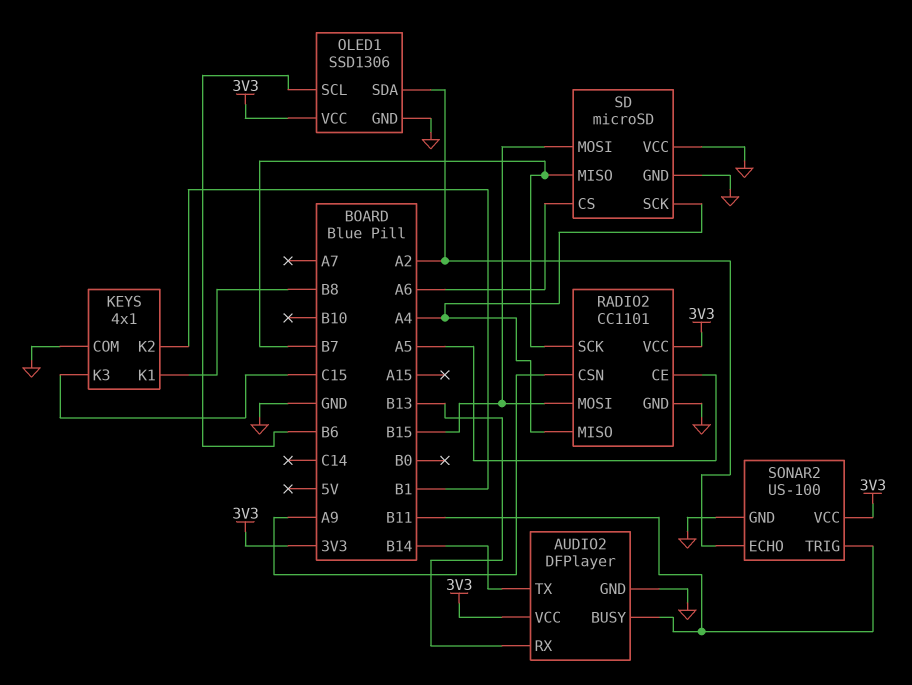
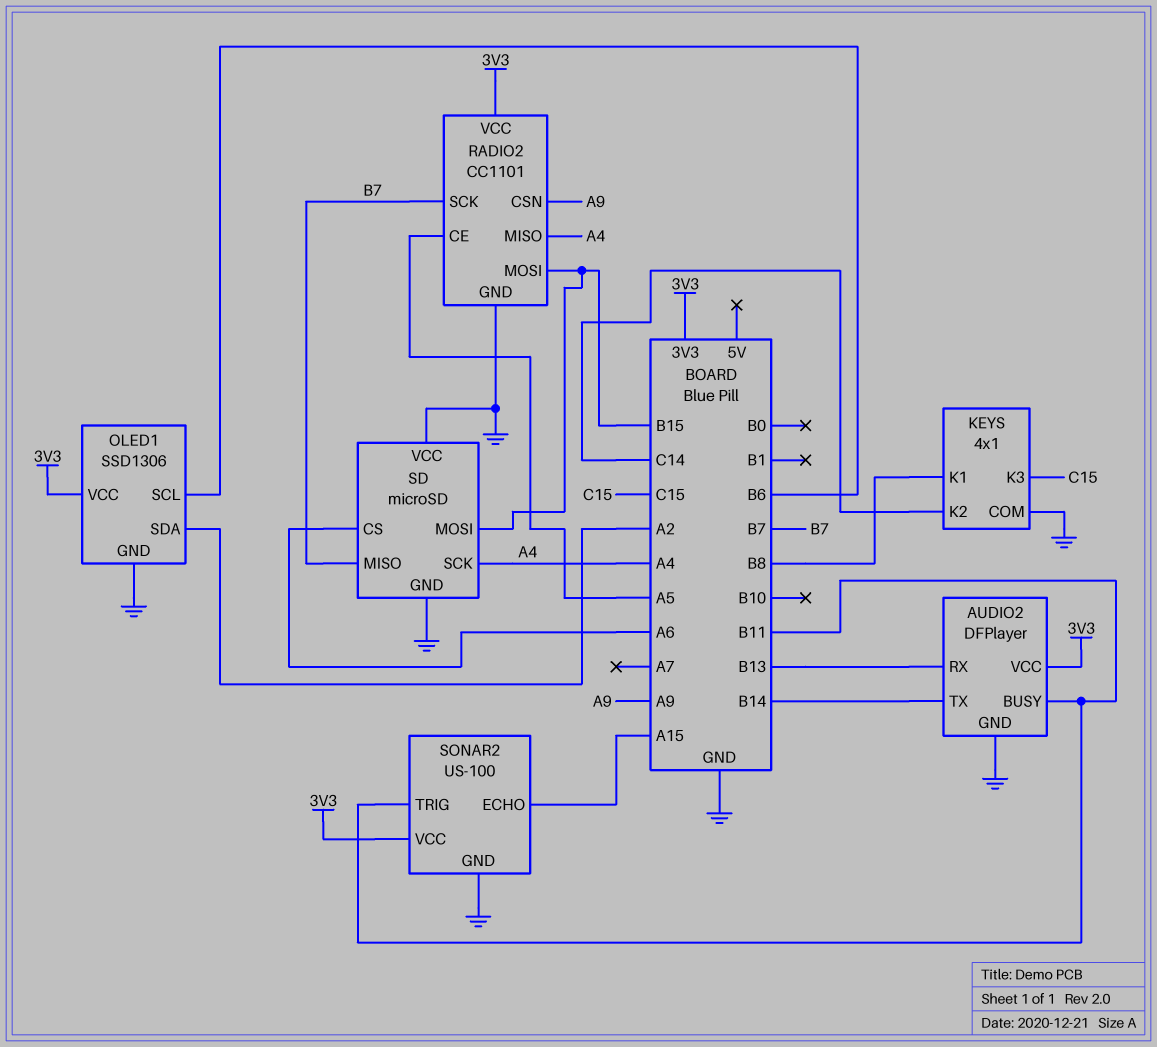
KEYS pin K2: B1 -> C14
SONAR2 pin ECHO: A2 -> A15

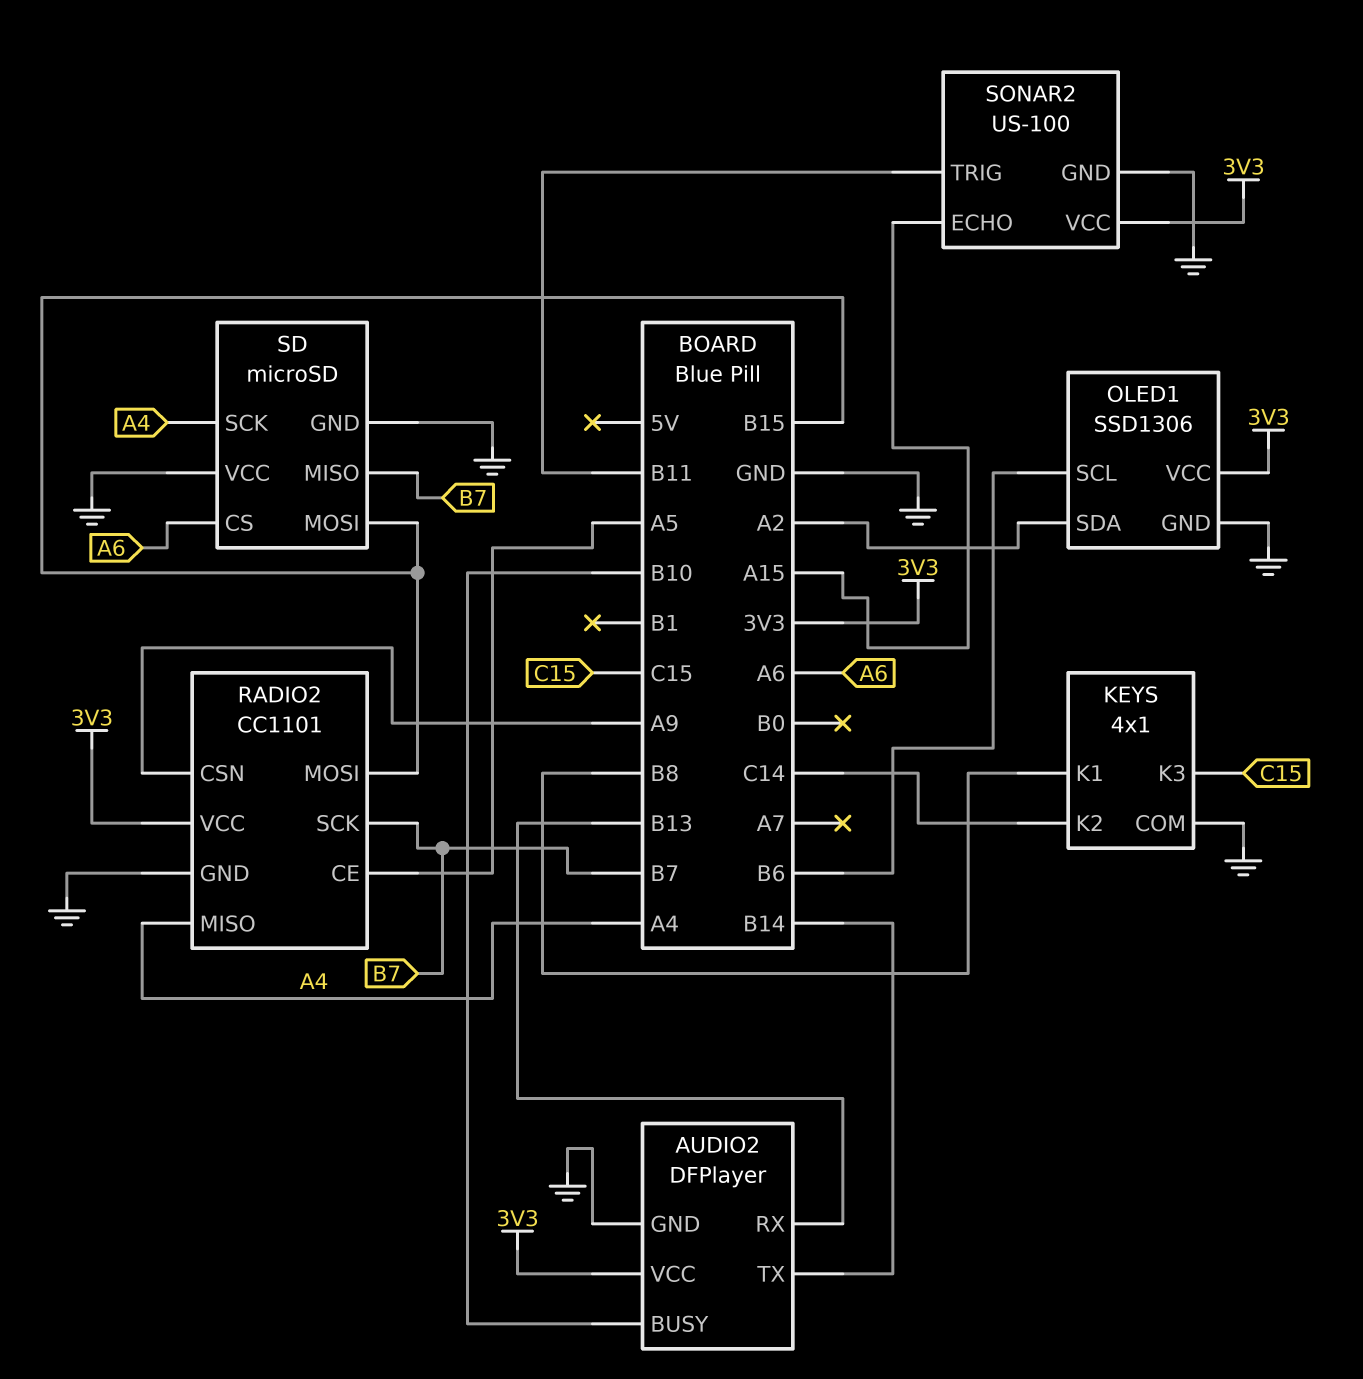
AUDIO2 pin BUSY: B11 -> B10

